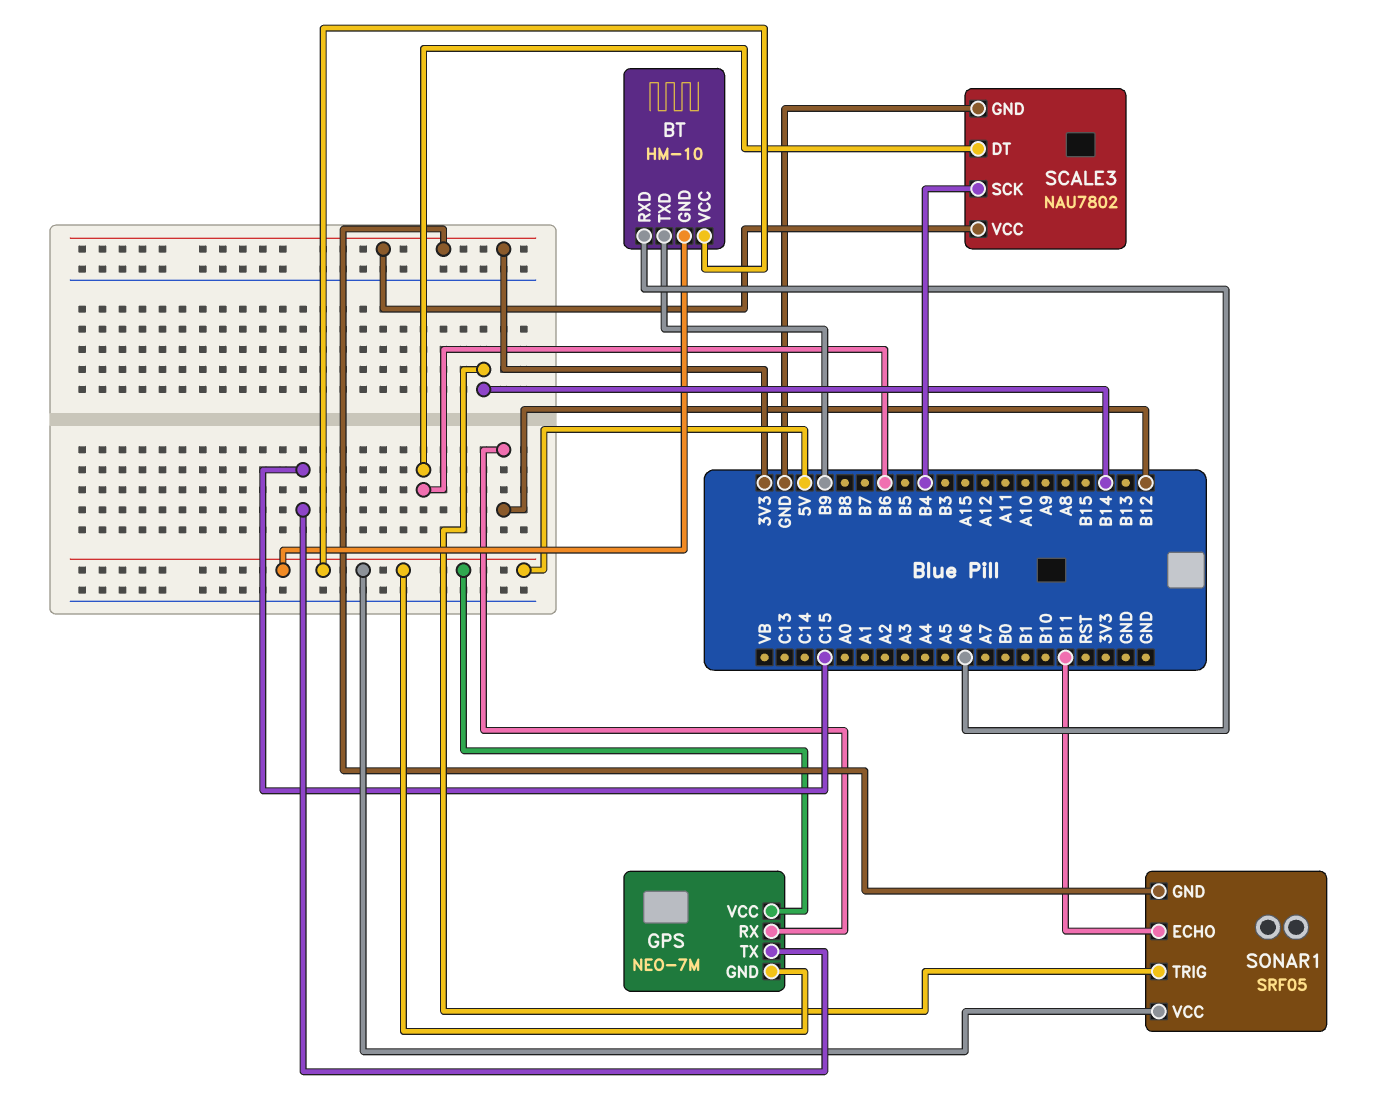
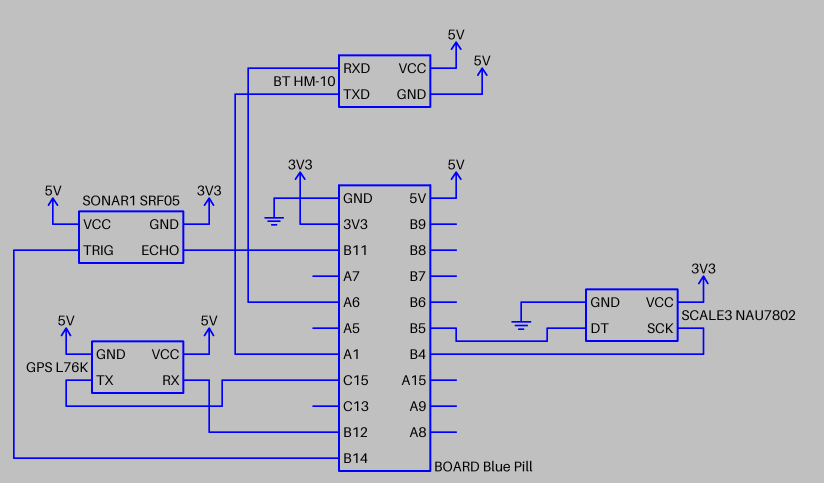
BT pin TXD: B9 -> A1
GPS: NEO-7M -> L76K
SCALE3 pin DT: B6 -> B5

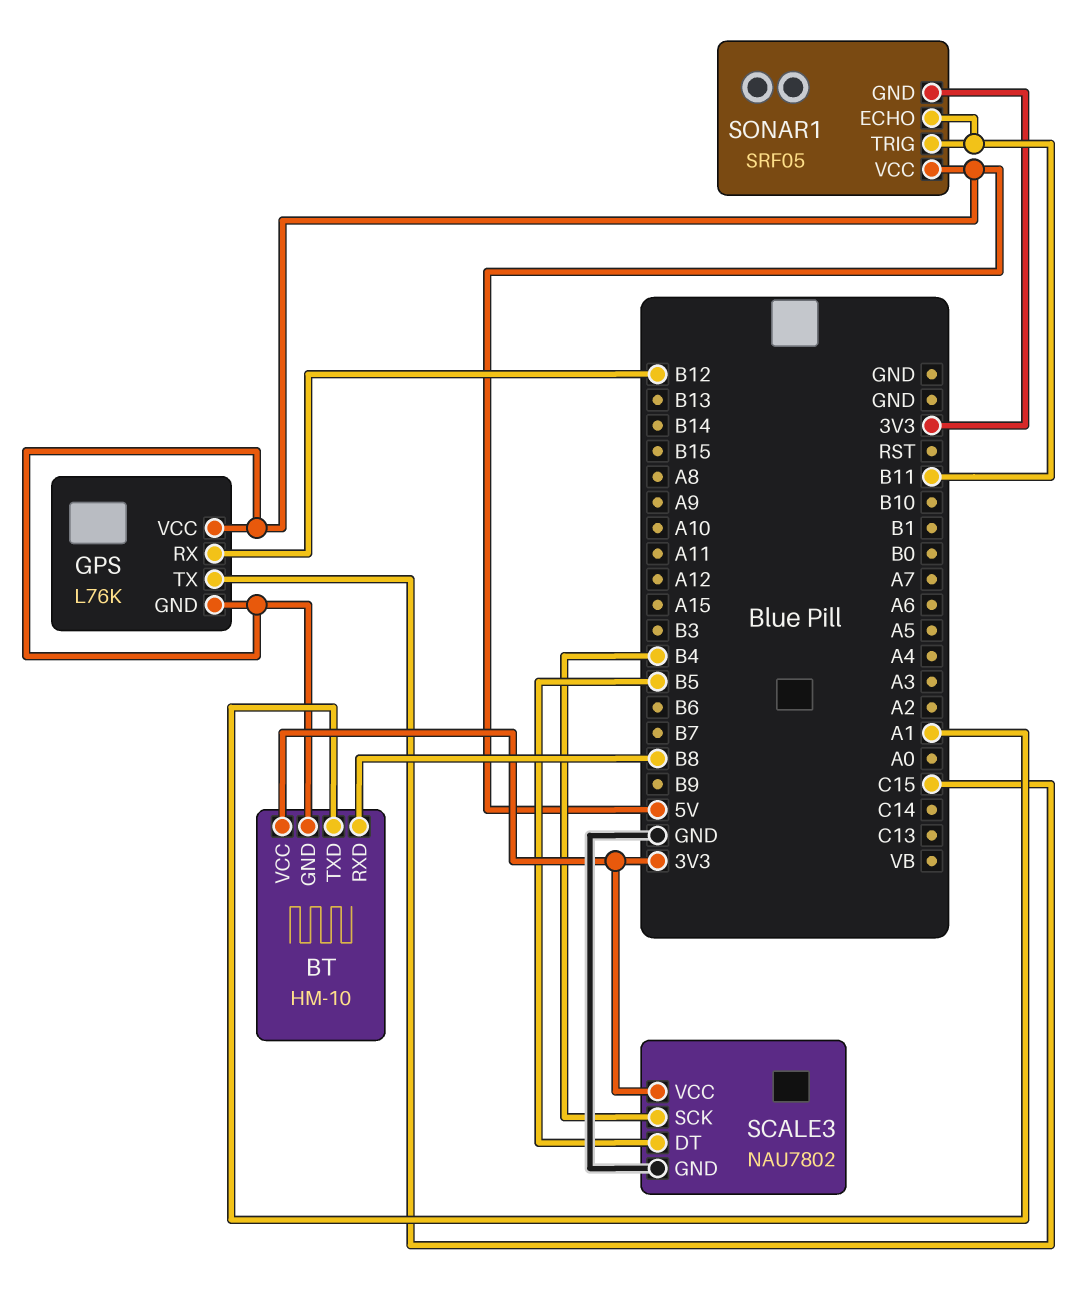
BT pin RXD: A6 -> B8
BT pin VCC: 5V -> 3V3
SONAR1 pin TRIG: B14 -> B11

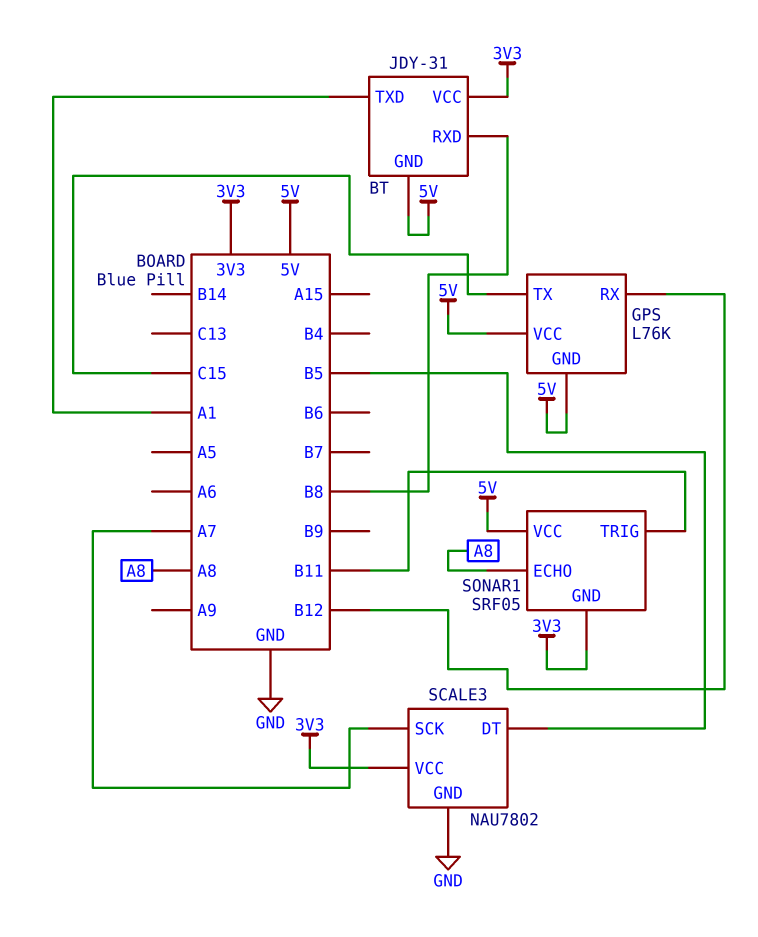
BT: HM-10 -> JDY-31
SCALE3 pin SCK: B4 -> A7
SONAR1 pin ECHO: B11 -> A8

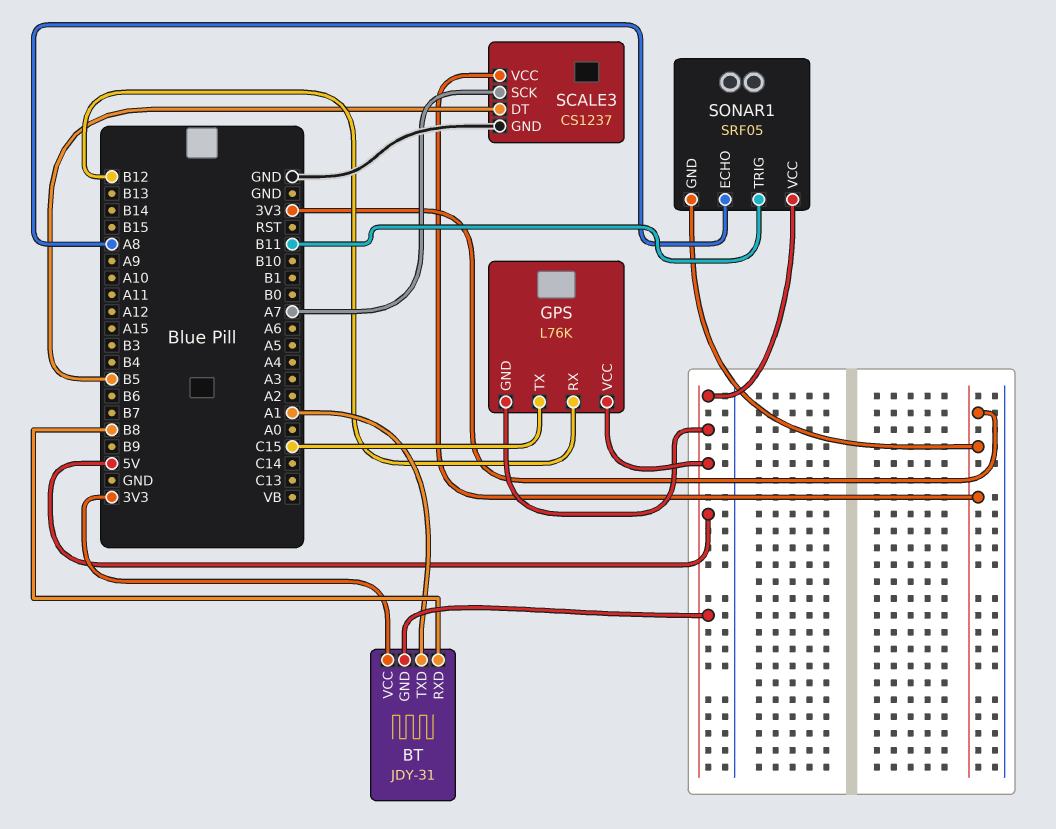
SCALE3: NAU7802 -> CS1237

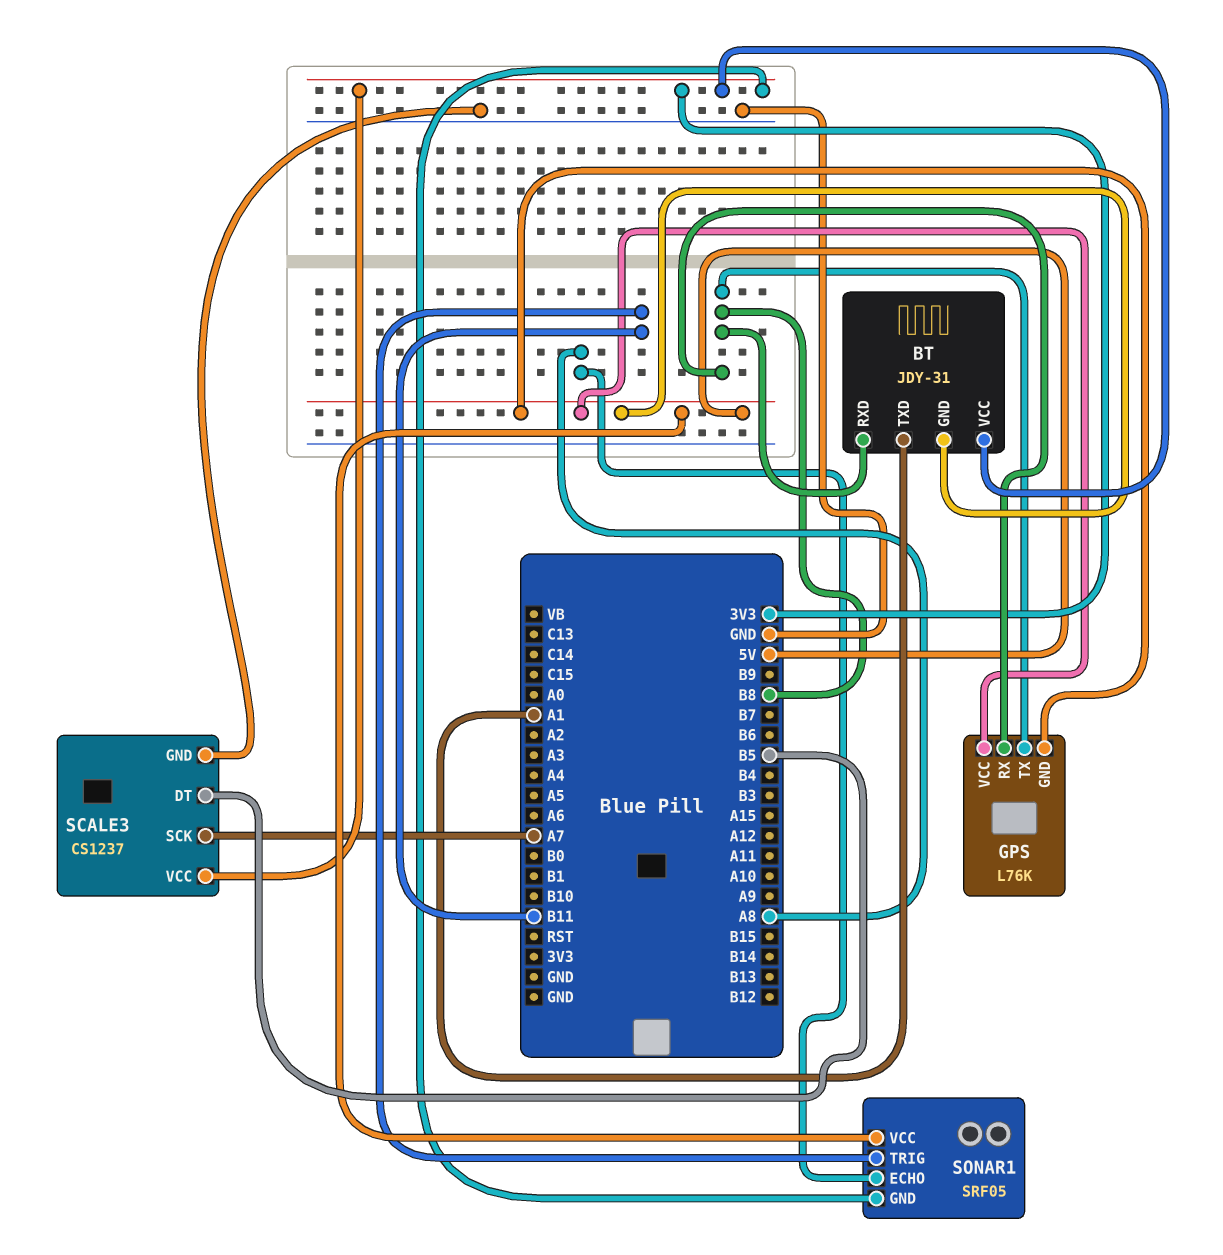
GPS pin RX: B12 -> B8
GPS pin TX: C15 -> B8

